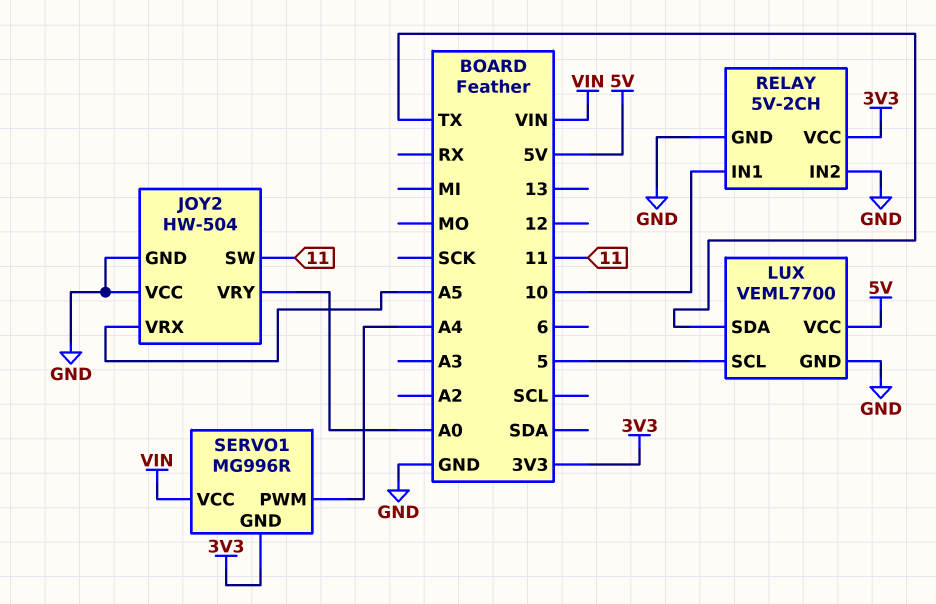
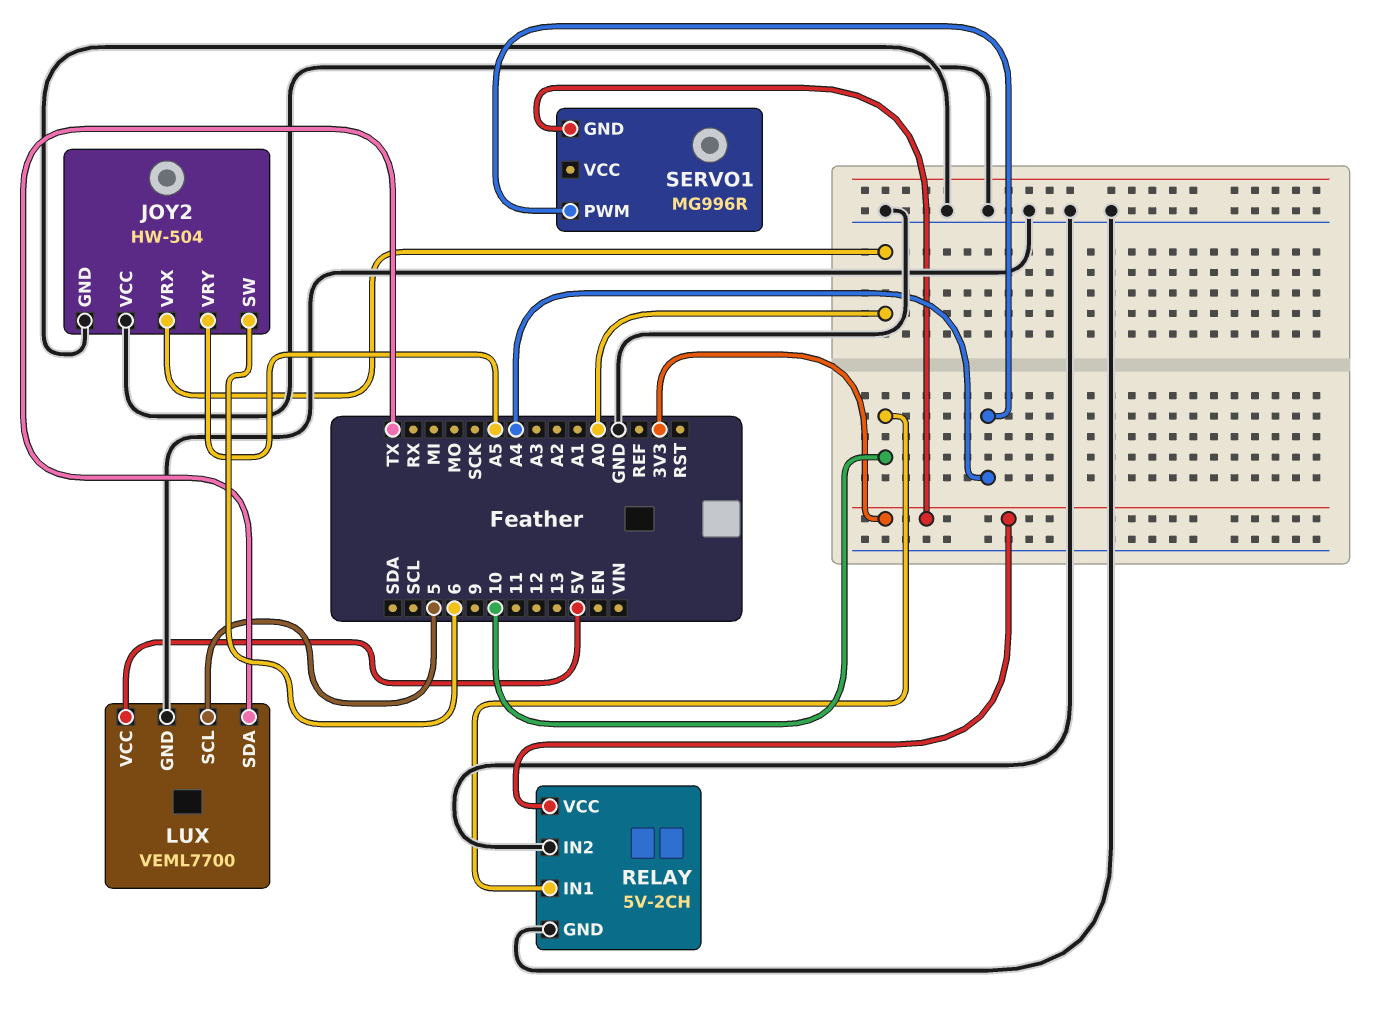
JOY2 pin SW: 11 -> 6
JOY2 pin VRX: A5 -> A0
JOY2 pin VRY: A0 -> A5
SERVO1 pin VCC: VIN -> none

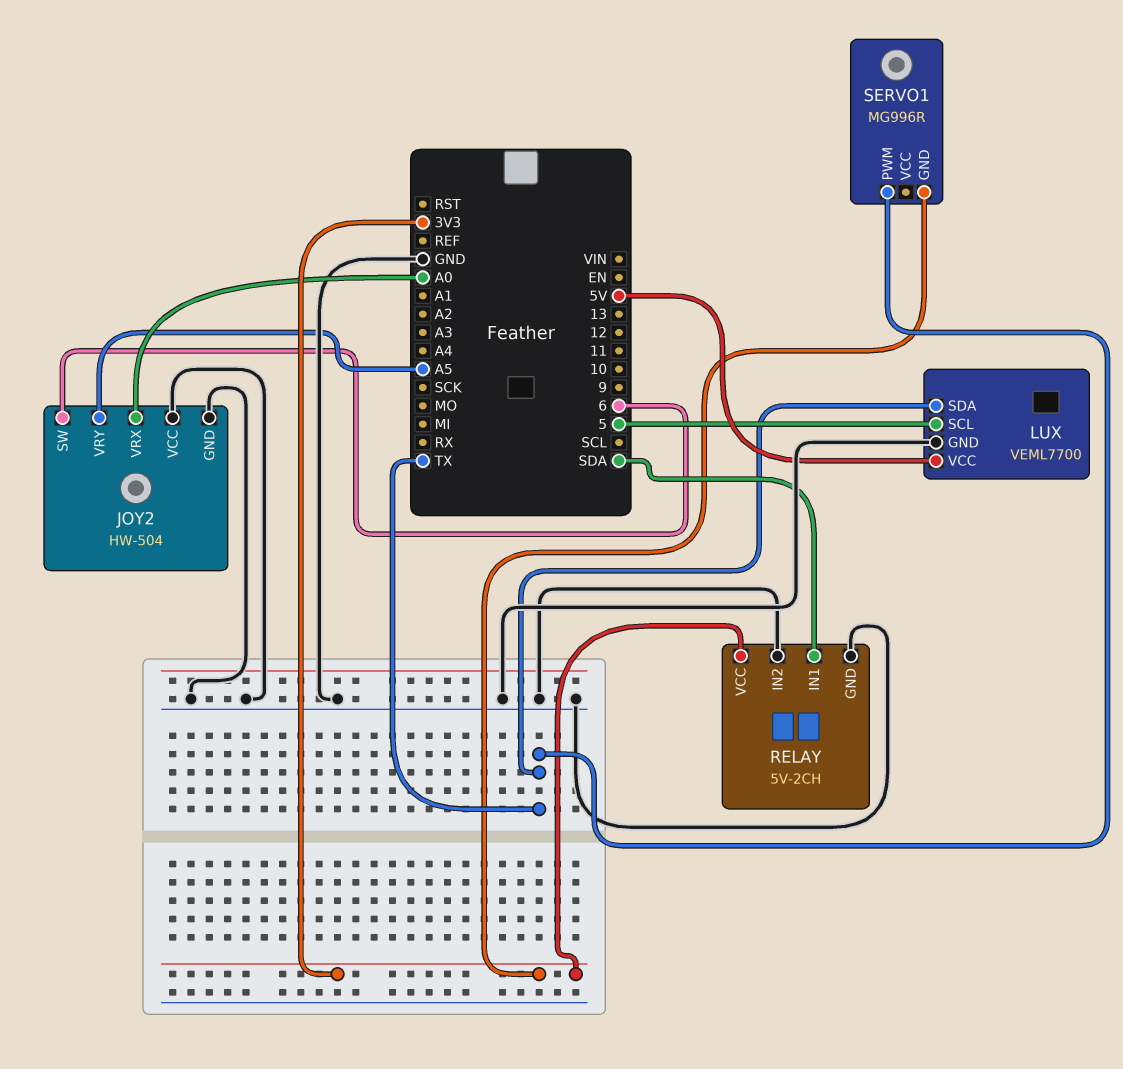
RELAY pin IN1: 10 -> SDA
SERVO1 pin PWM: A4 -> TX

